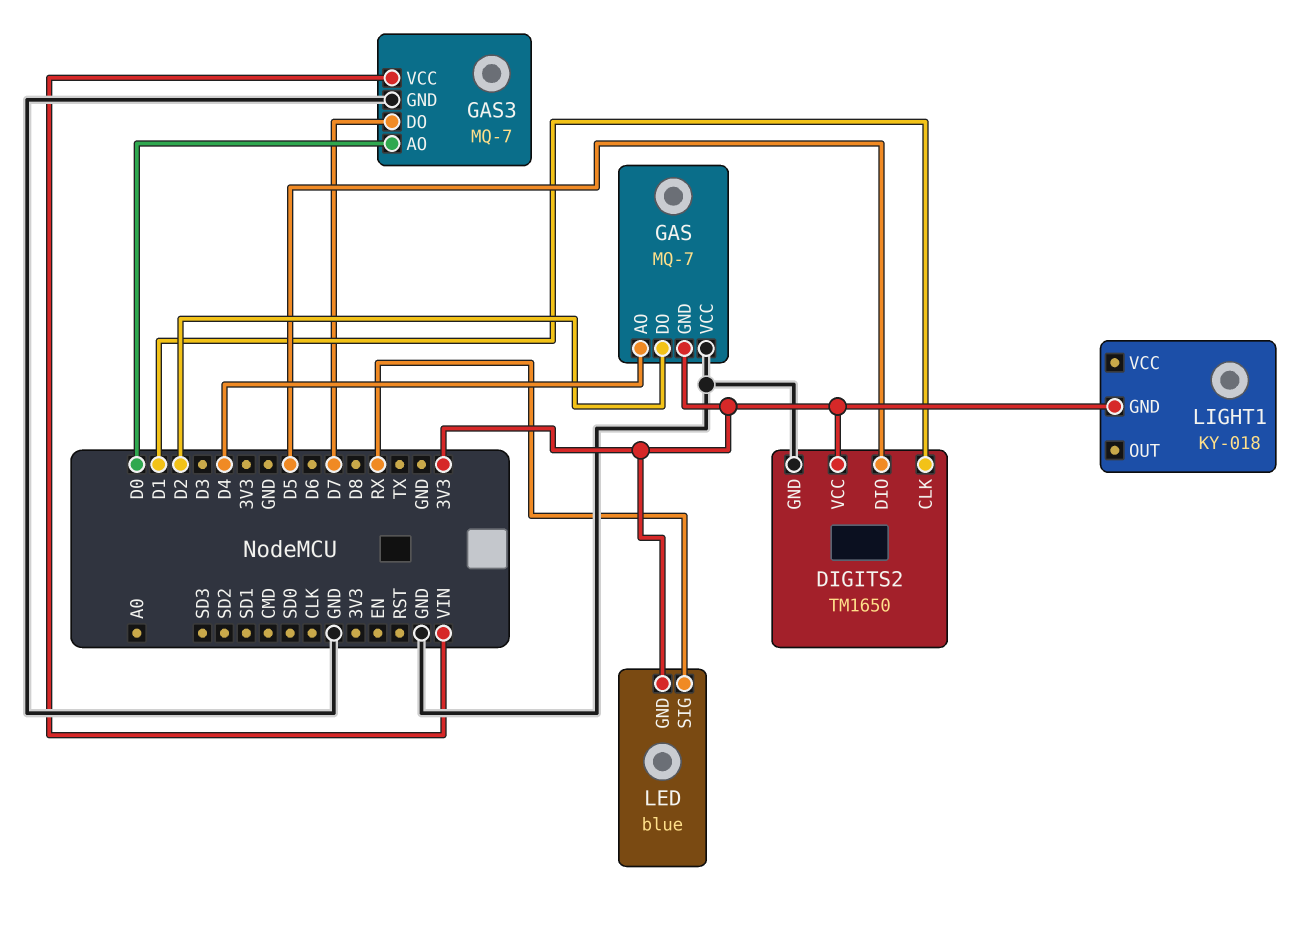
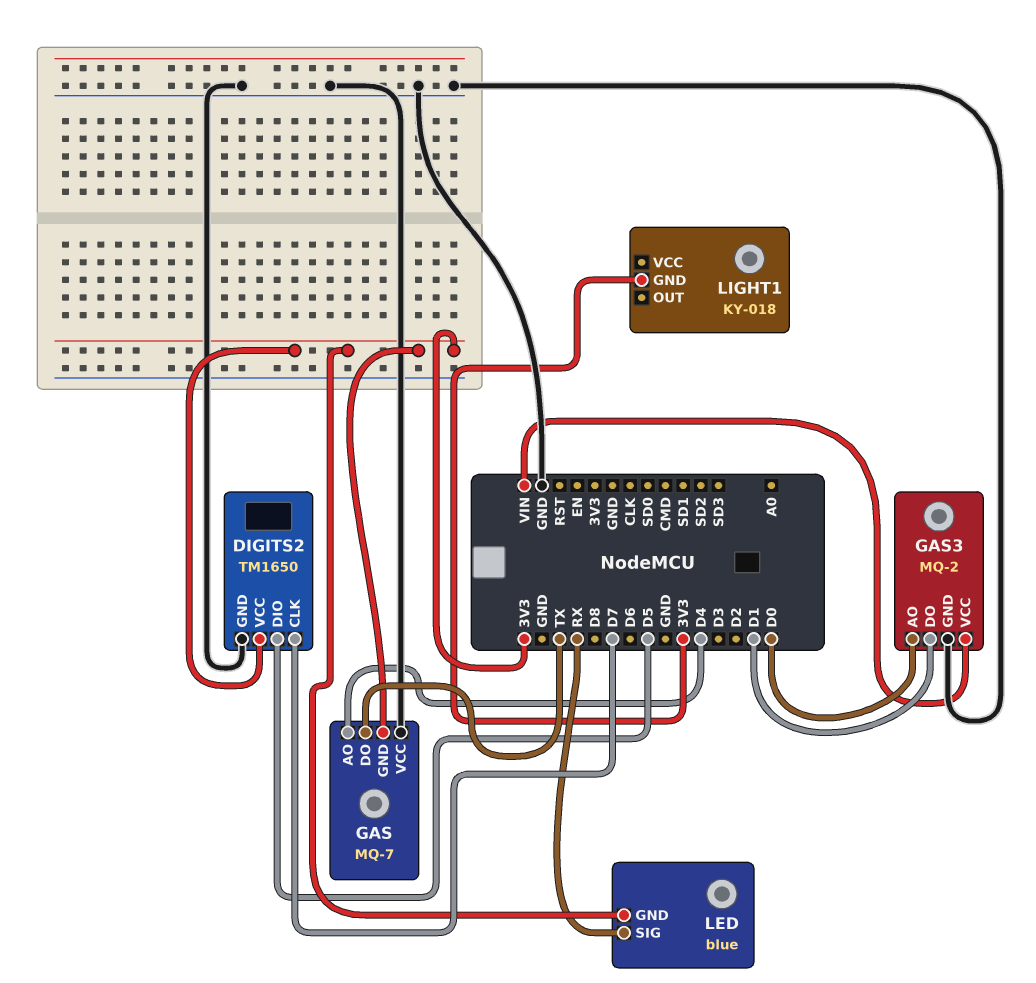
DIGITS2 pin CLK: D1 -> D7
GAS pin DO: D2 -> TX
GAS3: MQ-7 -> MQ-2
GAS3 pin DO: D7 -> D1

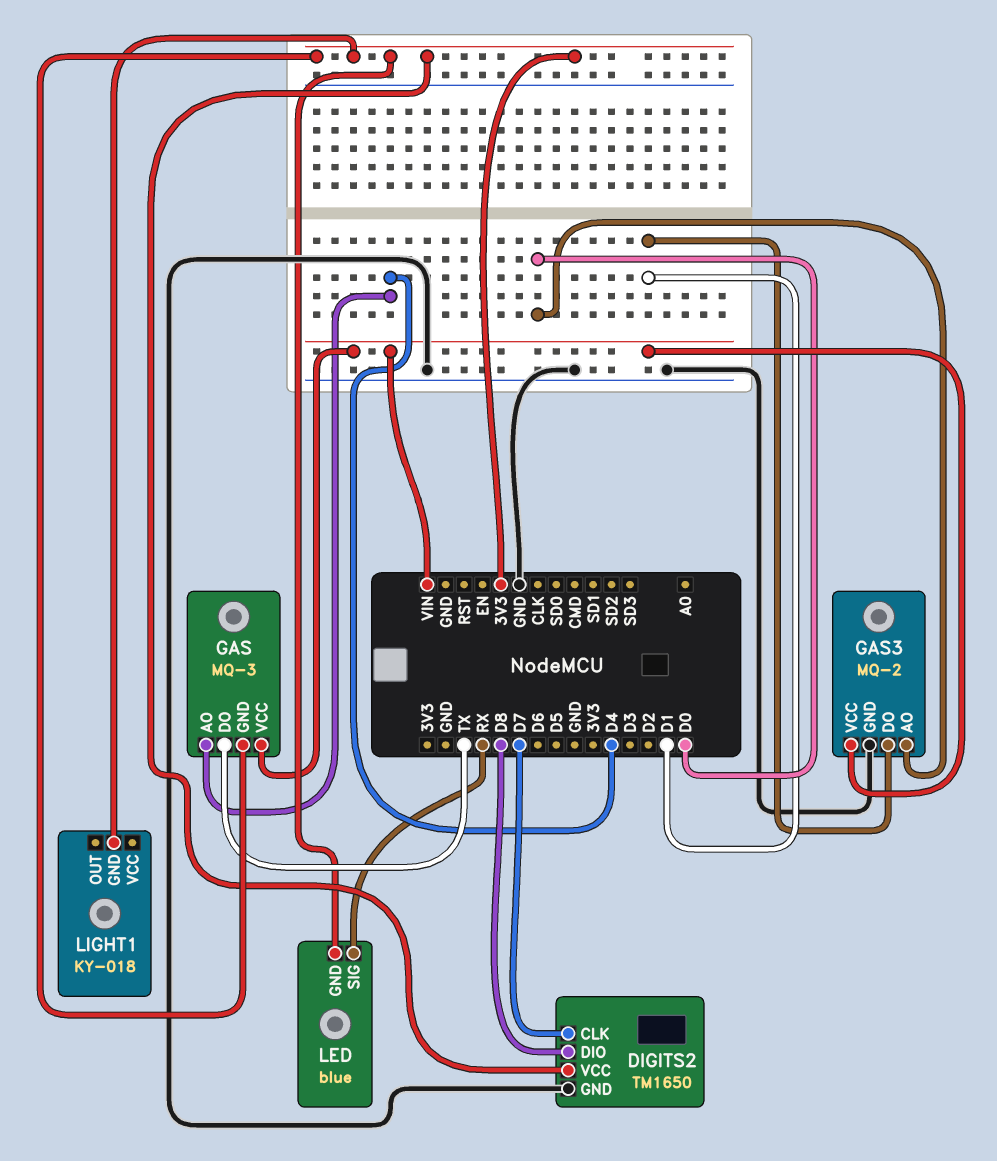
DIGITS2 pin DIO: D5 -> D8
GAS: MQ-7 -> MQ-3
GAS pin VCC: GND -> VIN

